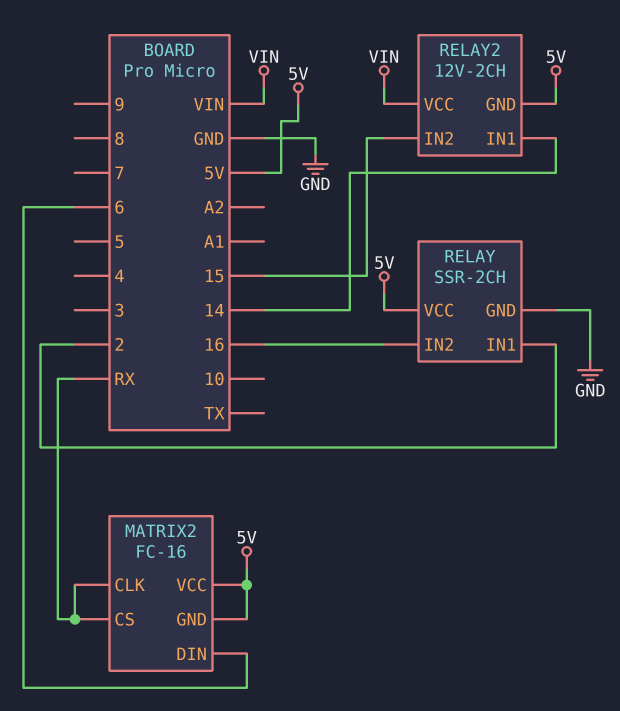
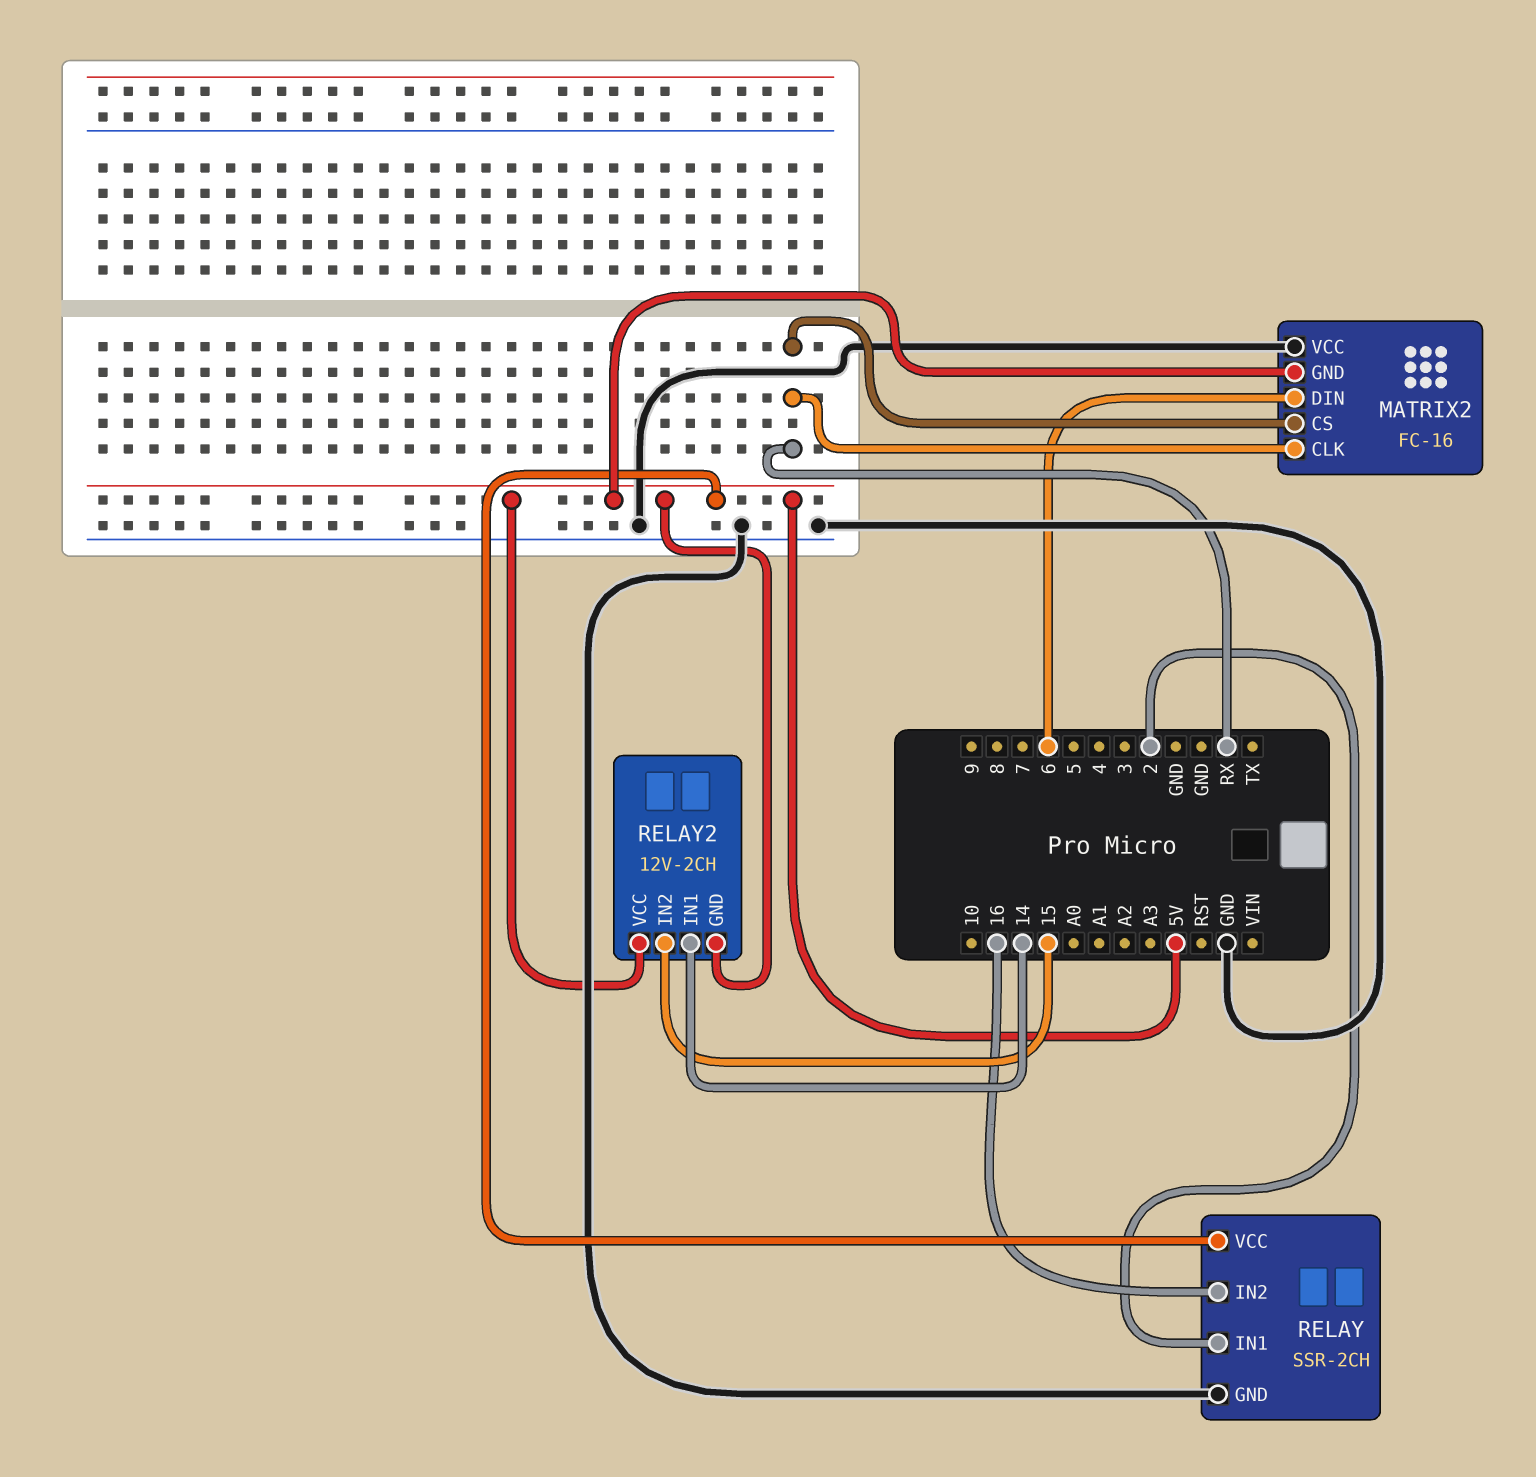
MATRIX2 pin VCC: 5V -> GND
RELAY2 pin VCC: VIN -> 5V

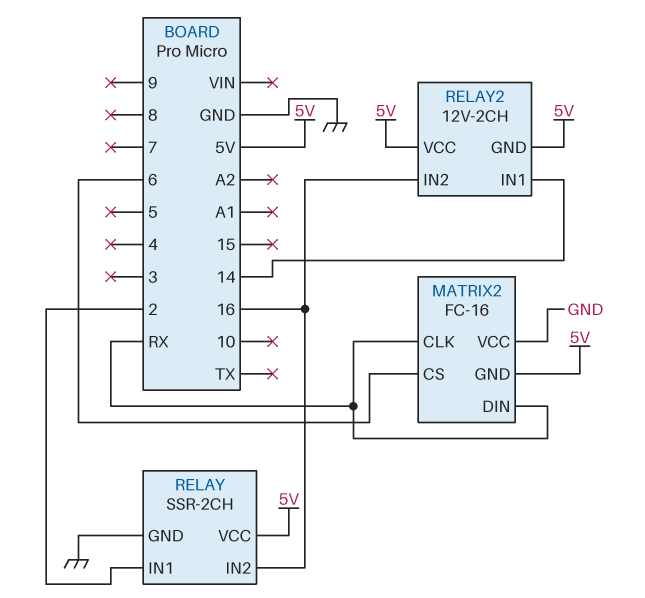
MATRIX2 pin CS: RX -> 6
MATRIX2 pin DIN: 6 -> RX
RELAY2 pin IN2: 15 -> 16

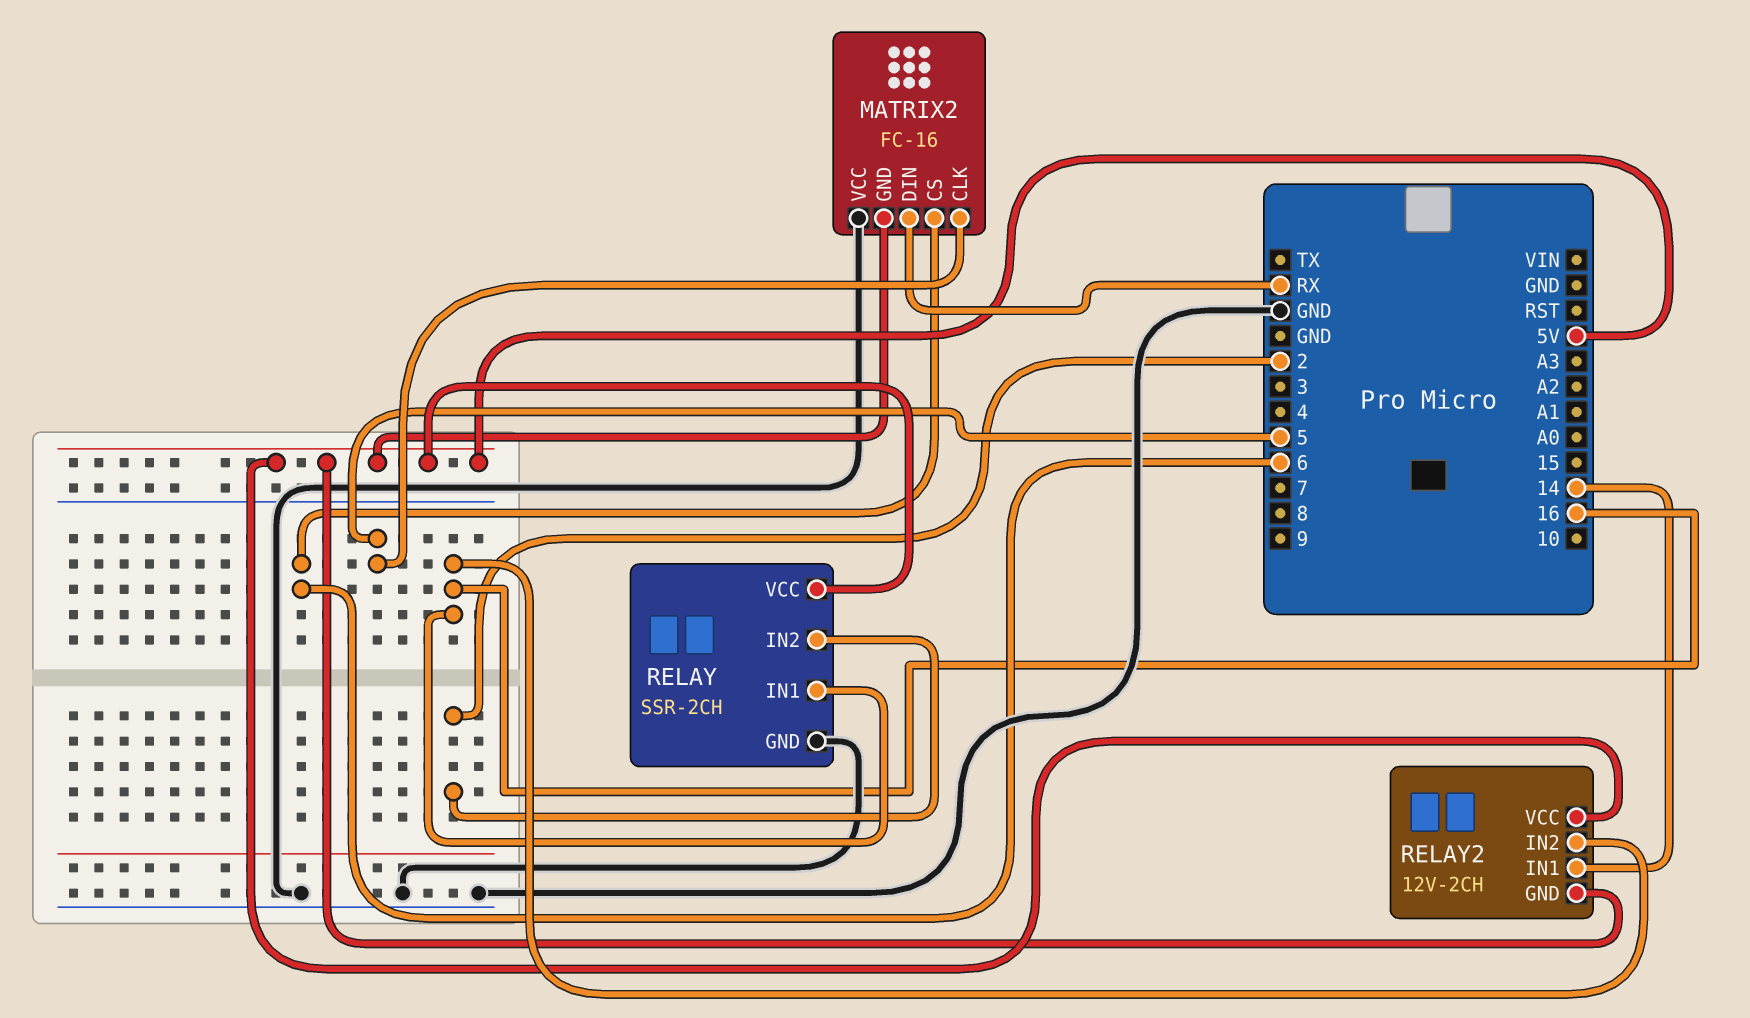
MATRIX2 pin CLK: RX -> 5
RELAY pin IN1: 2 -> 16
RELAY pin IN2: 16 -> 2

